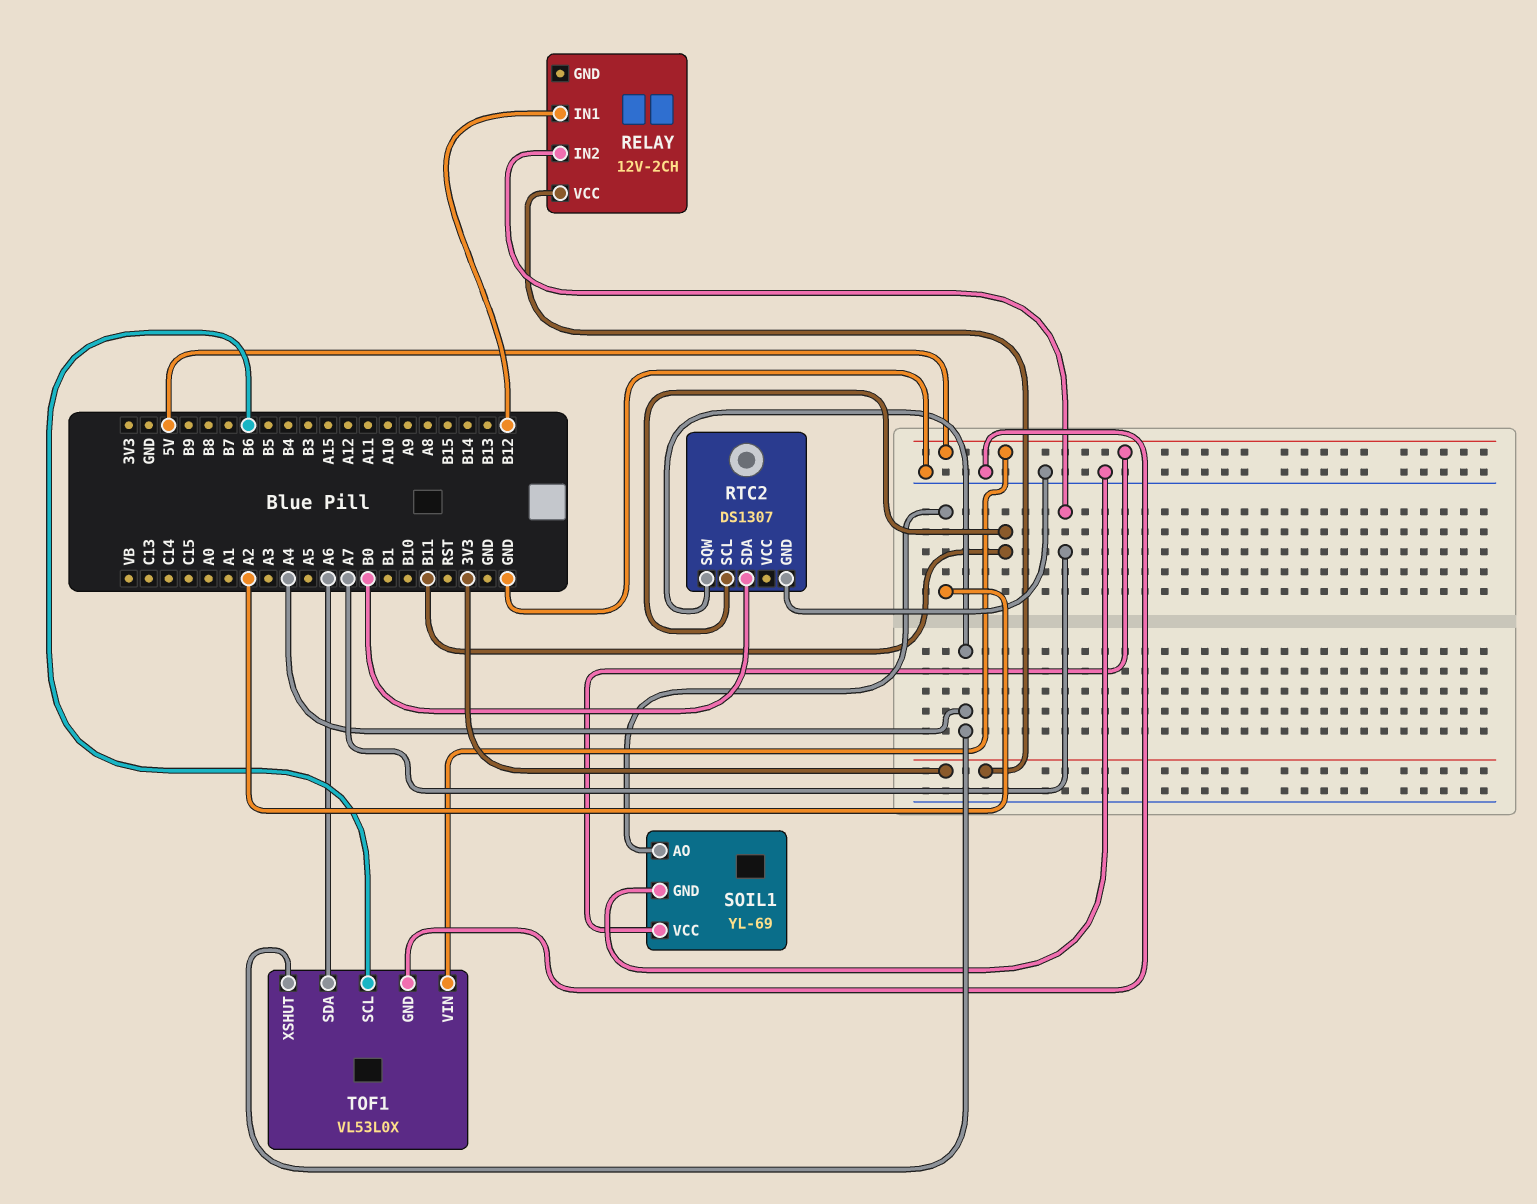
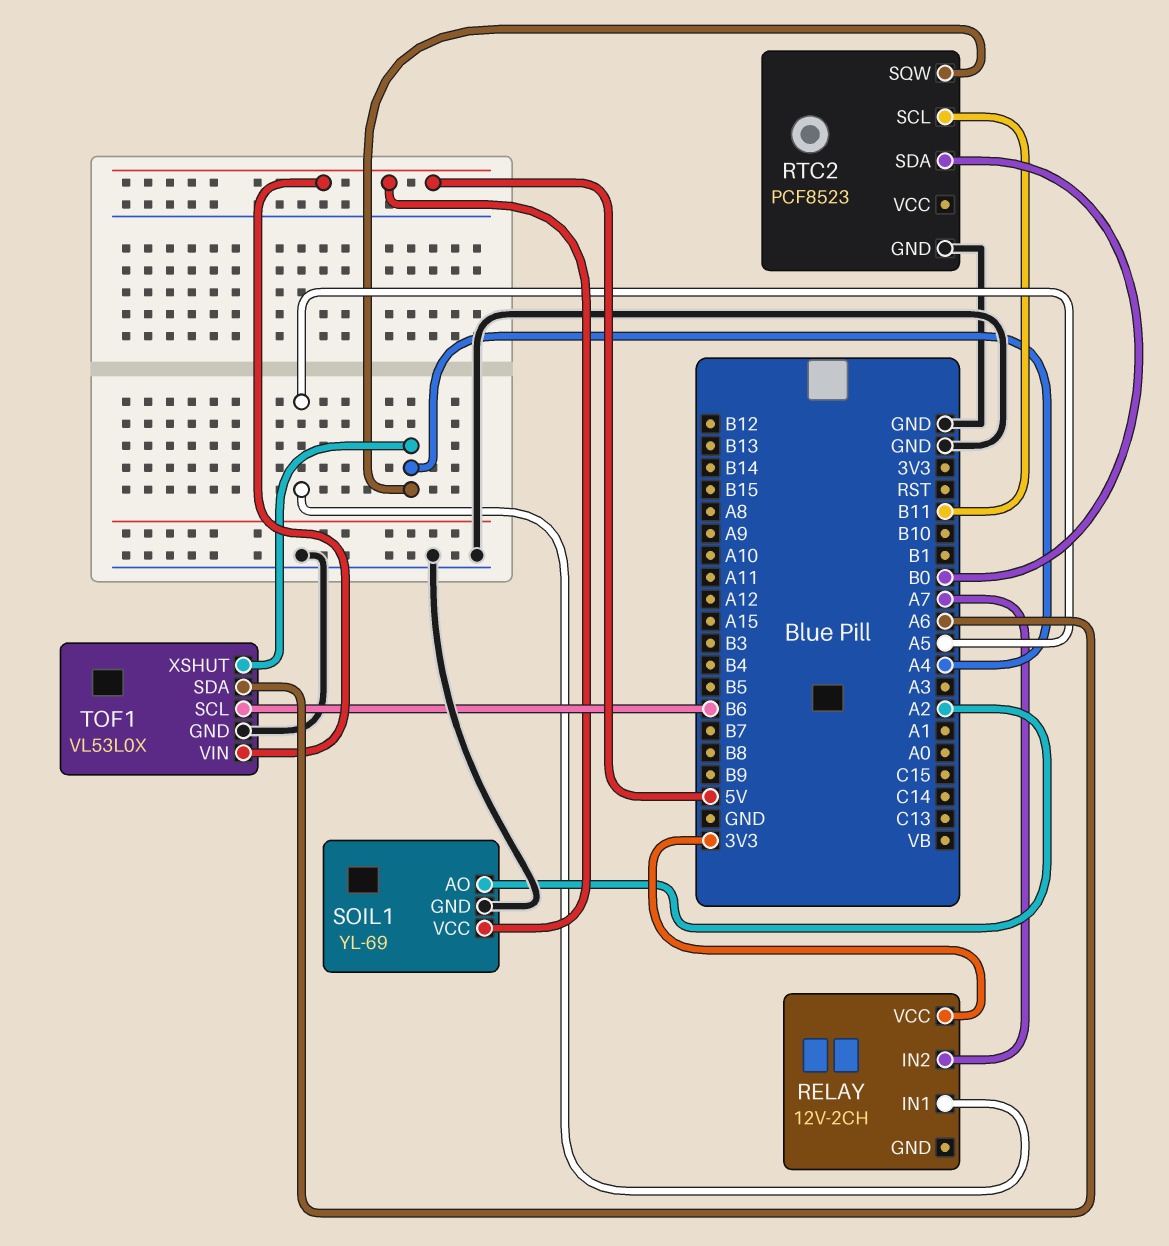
RELAY pin IN1: B12 -> A5
RTC2: DS1307 -> PCF8523

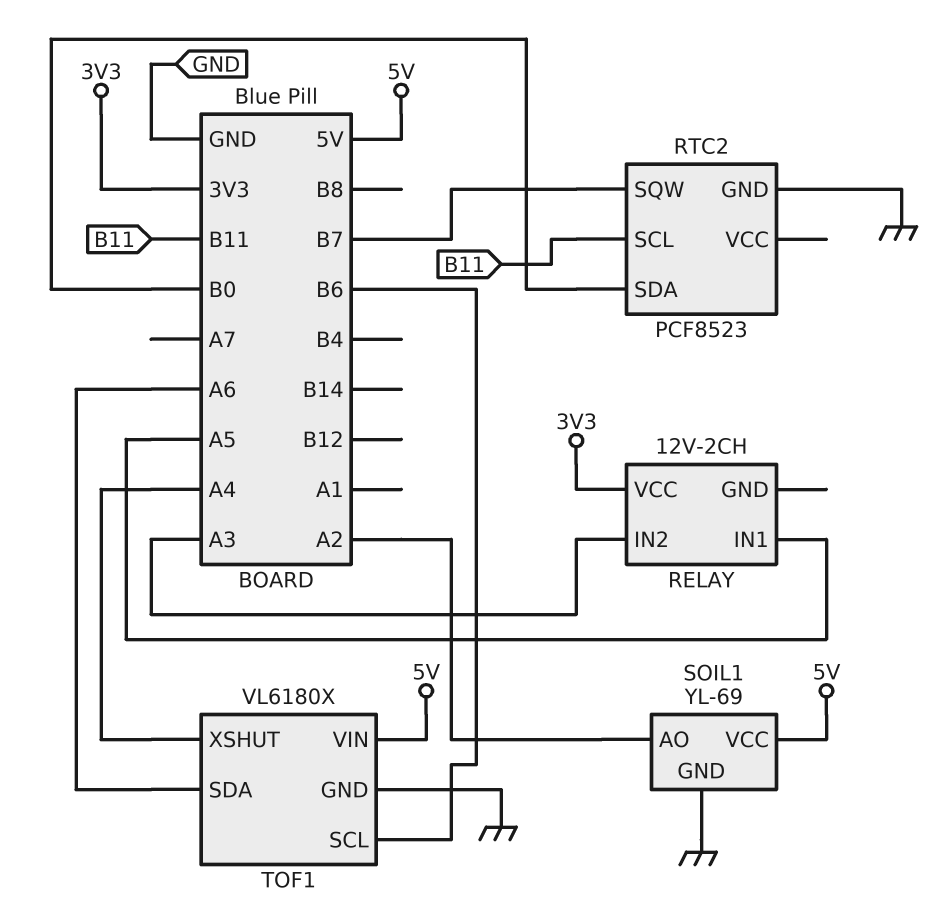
RELAY pin IN2: A7 -> A3
RTC2 pin SQW: A4 -> B7
TOF1: VL53L0X -> VL6180X

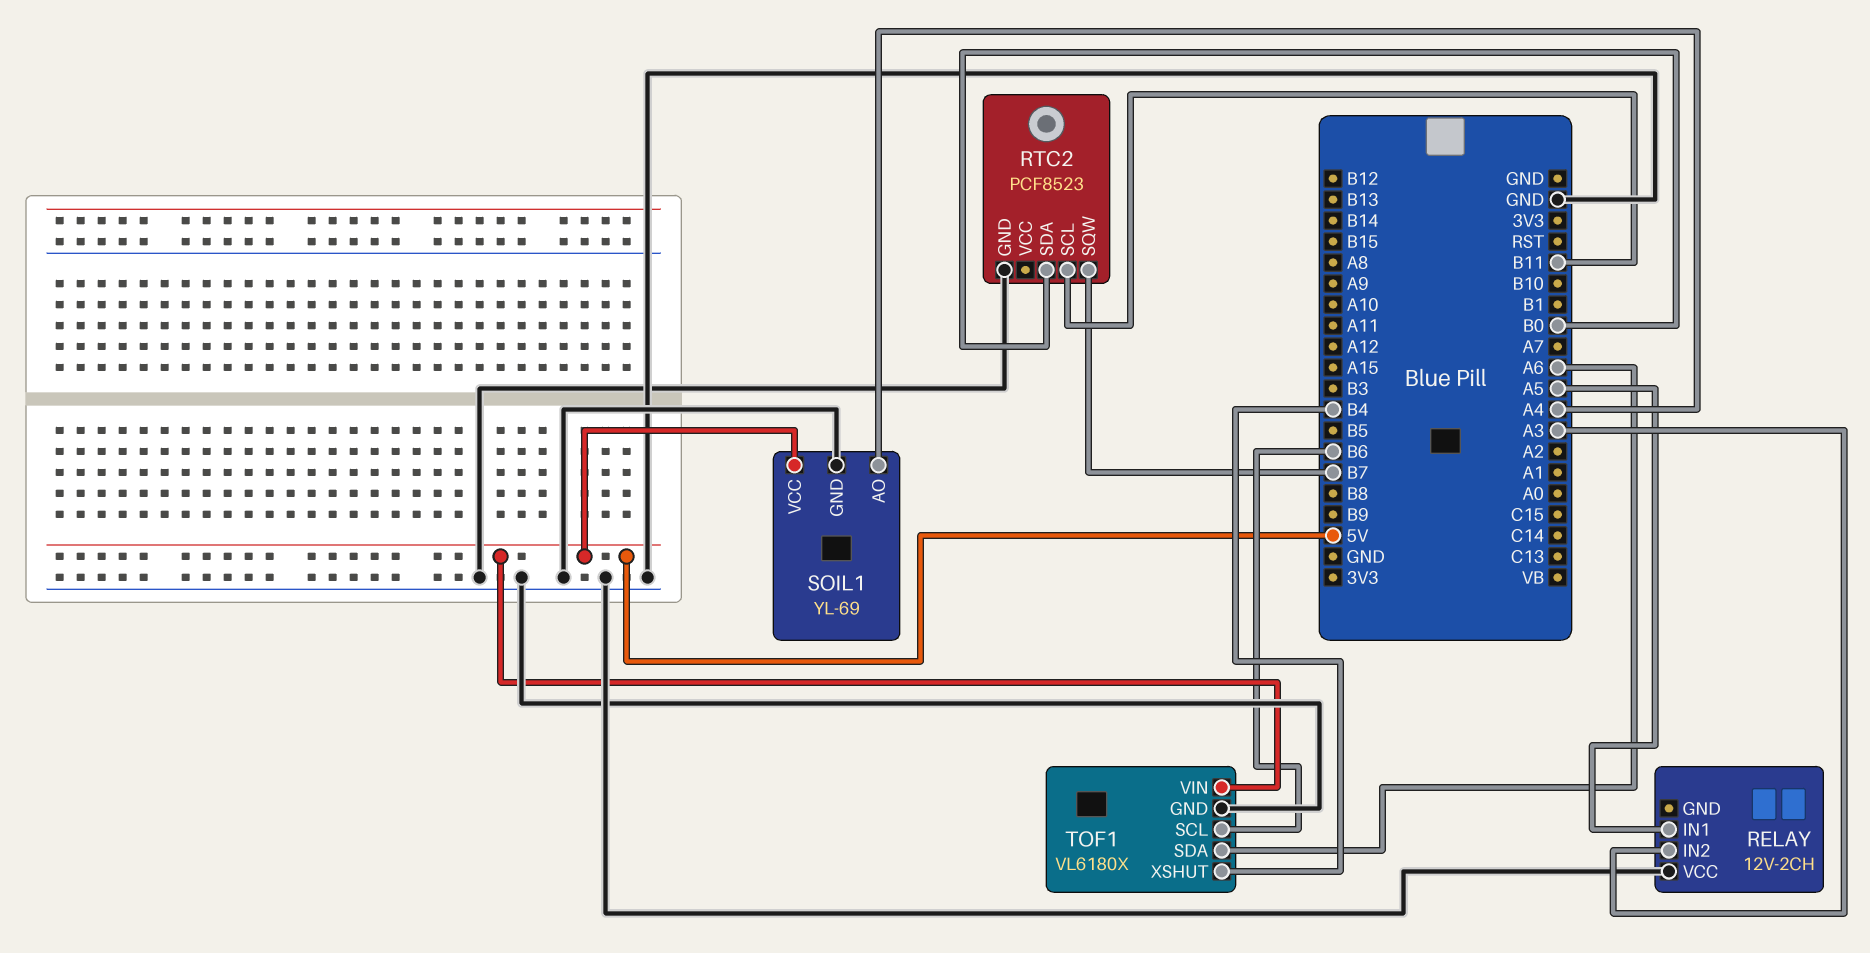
RELAY pin VCC: 3V3 -> GND
SOIL1 pin AO: A2 -> A4
TOF1 pin XSHUT: A4 -> B4

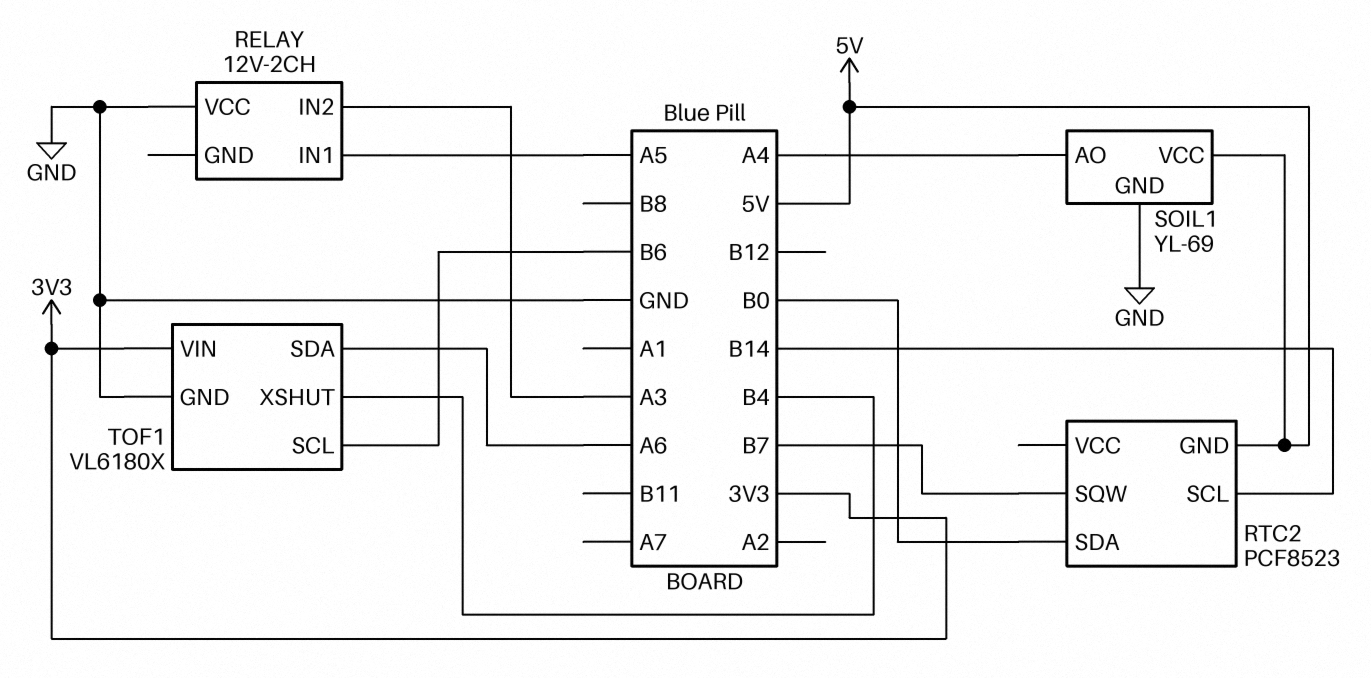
RTC2 pin GND: GND -> 5V
RTC2 pin SCL: B11 -> B14
TOF1 pin VIN: 5V -> 3V3

